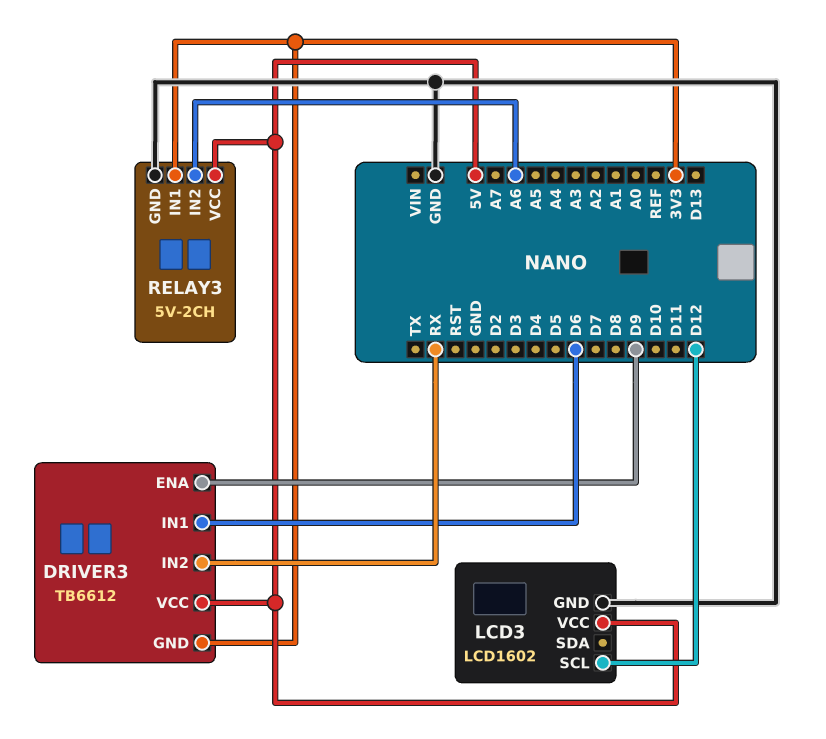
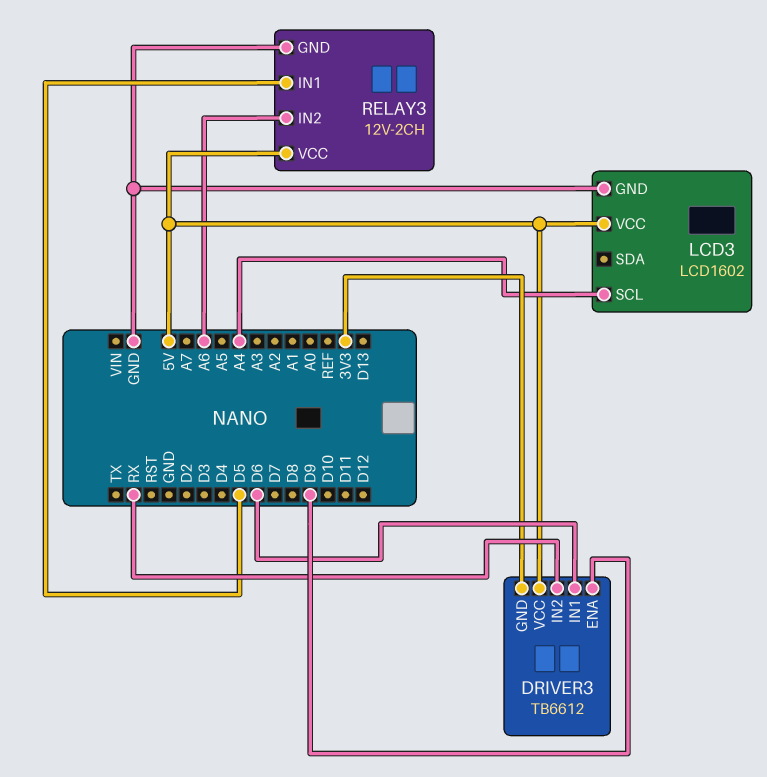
LCD3 pin SCL: D12 -> A4
RELAY3: 5V-2CH -> 12V-2CH
RELAY3 pin IN1: 3V3 -> D5

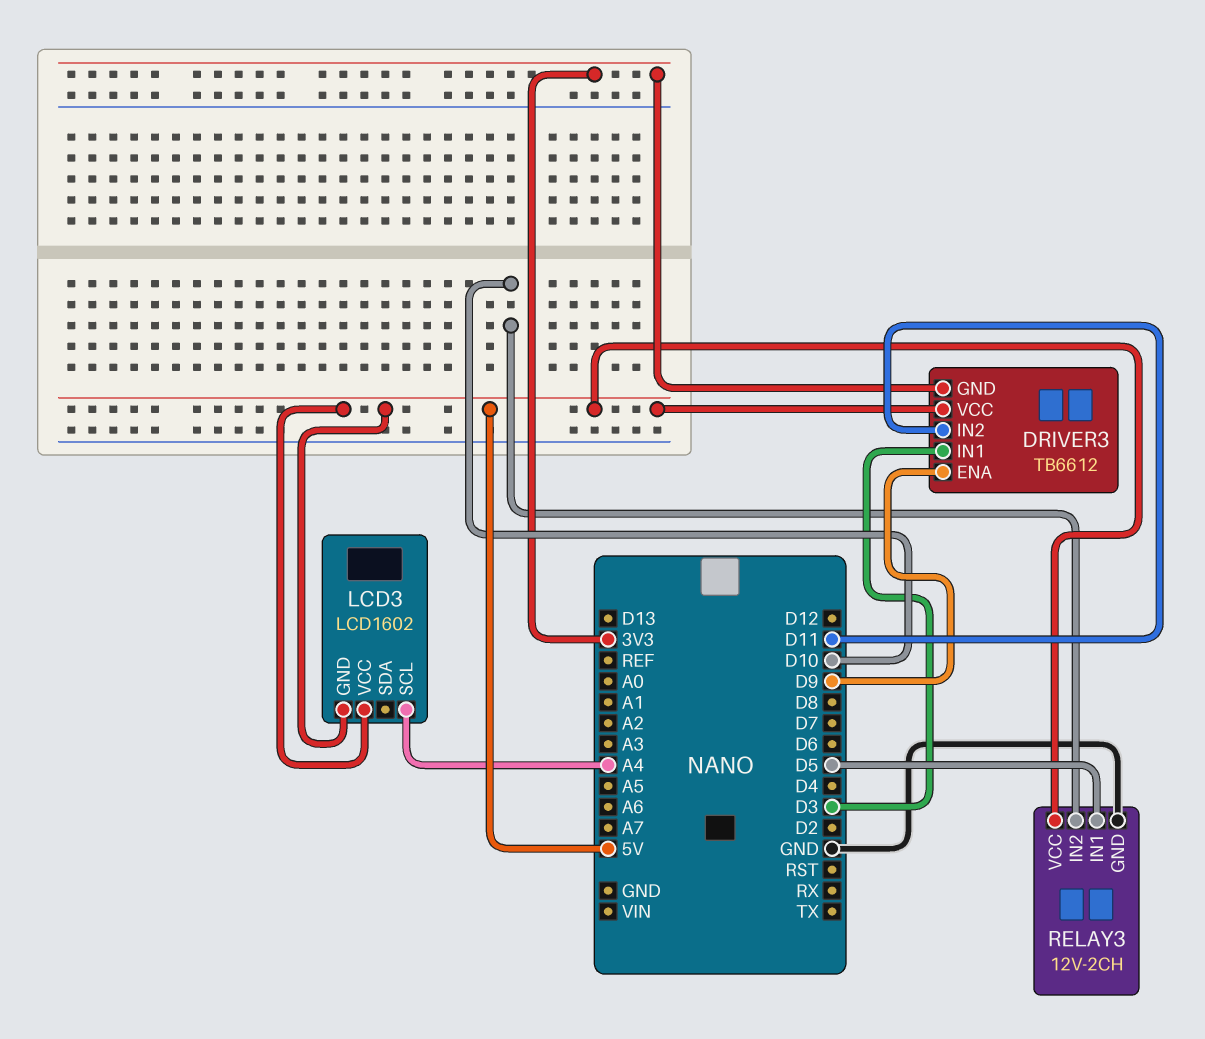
DRIVER3 pin IN1: D6 -> D3
DRIVER3 pin IN2: RX -> D11
LCD3 pin GND: GND -> 5V
RELAY3 pin IN2: A6 -> D10

